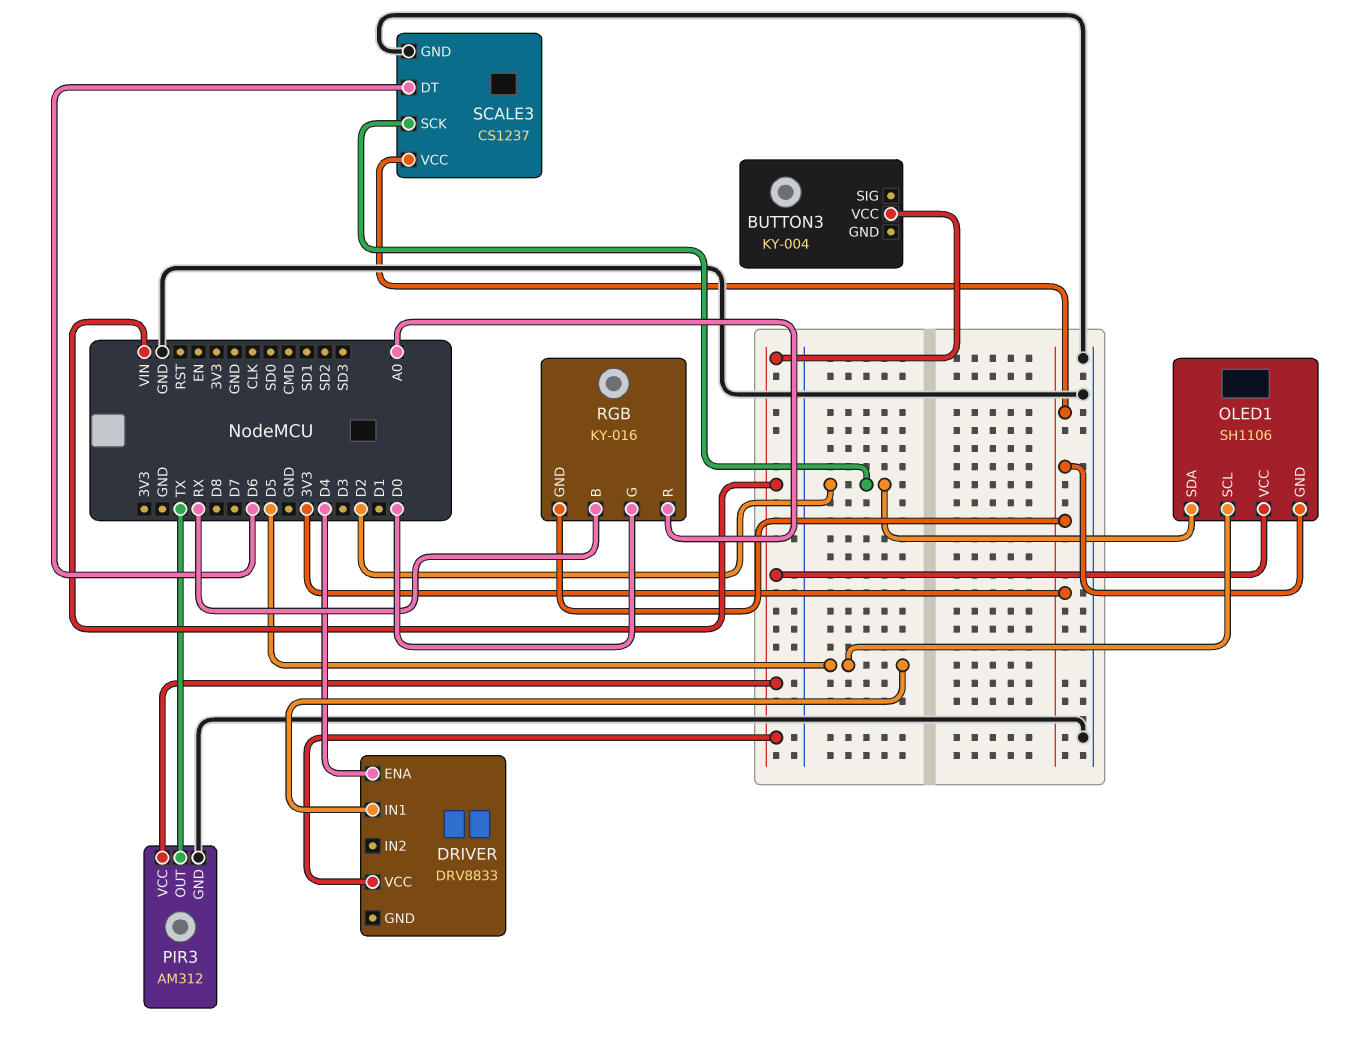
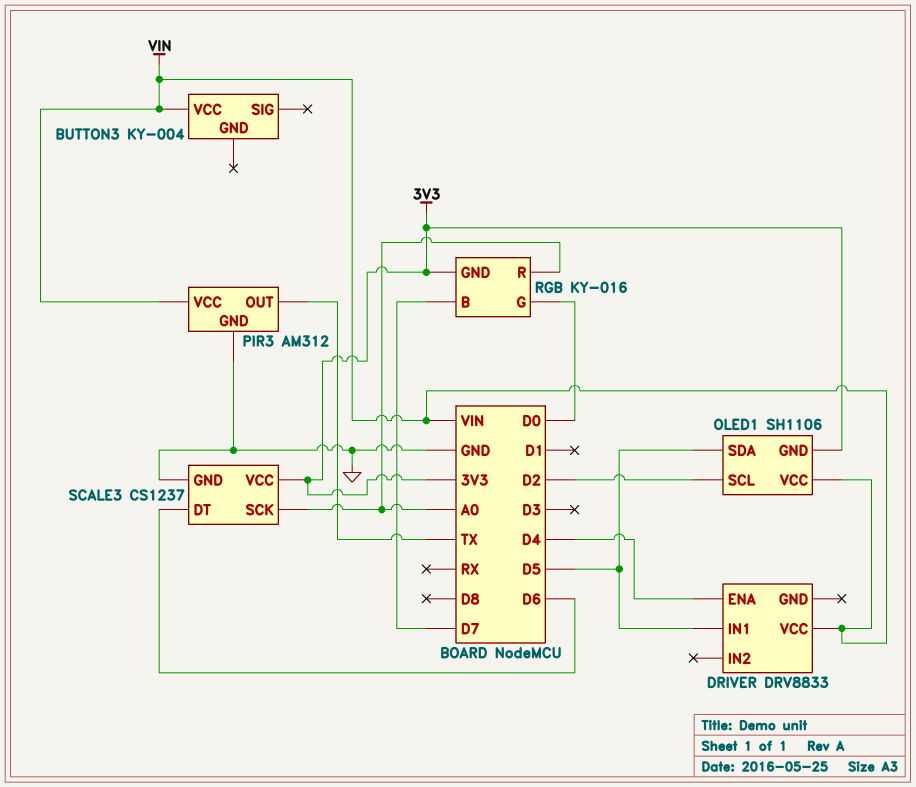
OLED1 pin SCL: D5 -> D2
OLED1 pin SDA: D2 -> D5
RGB pin B: RX -> D7
SCALE3 pin SCK: D2 -> A0

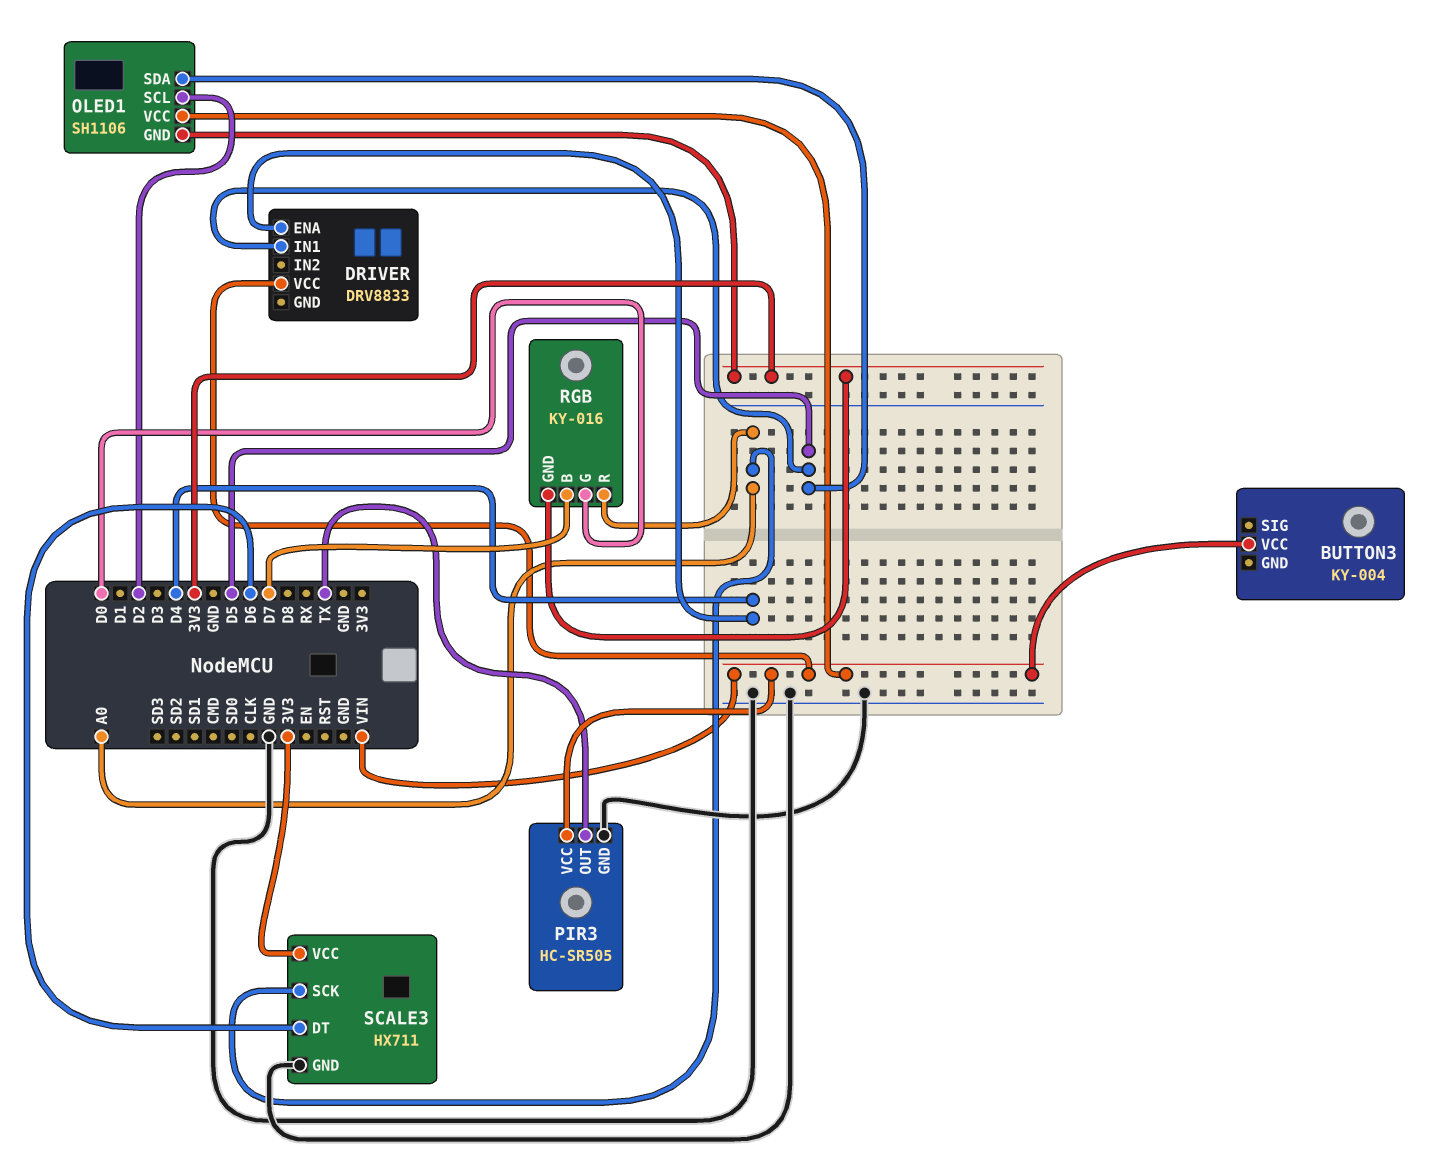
PIR3: AM312 -> HC-SR505
SCALE3: CS1237 -> HX711

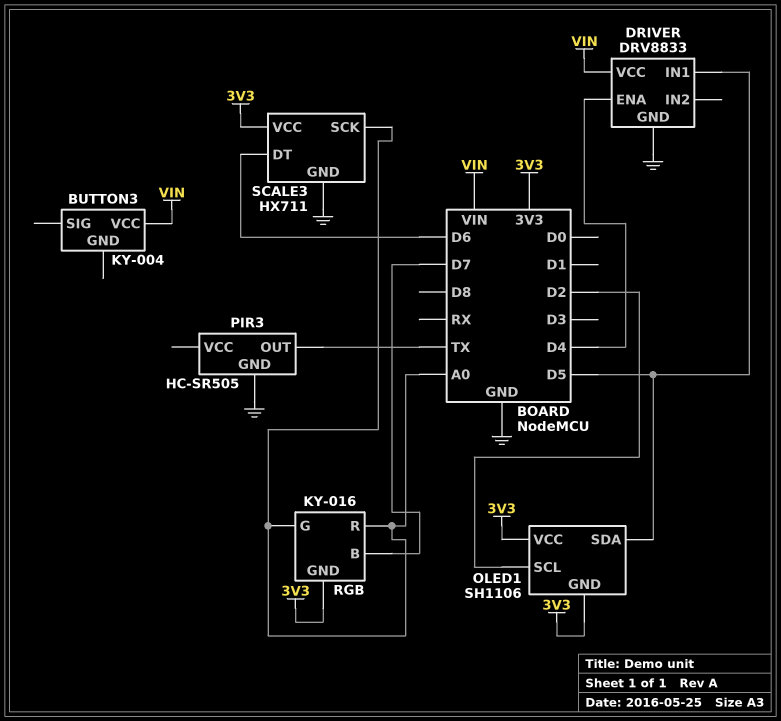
DRIVER pin GND: none -> GND
OLED1 pin VCC: VIN -> 3V3
PIR3 pin VCC: VIN -> none
RGB pin G: D0 -> A0

